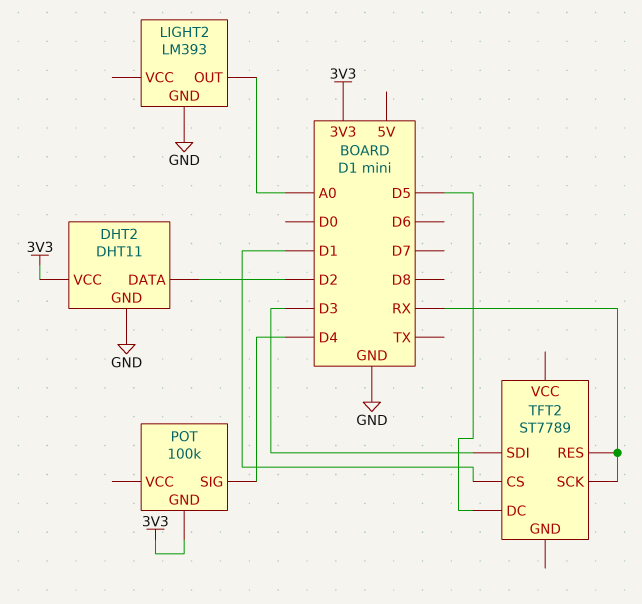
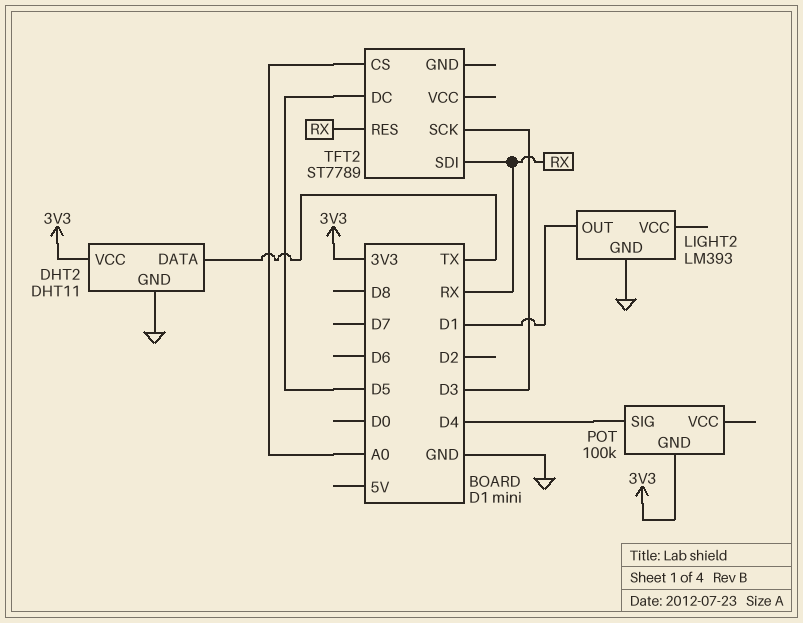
DHT2 pin DATA: D2 -> TX
LIGHT2 pin OUT: A0 -> D1
TFT2 pin CS: D1 -> A0
TFT2 pin SCK: RX -> D3
TFT2 pin SDI: D3 -> RX

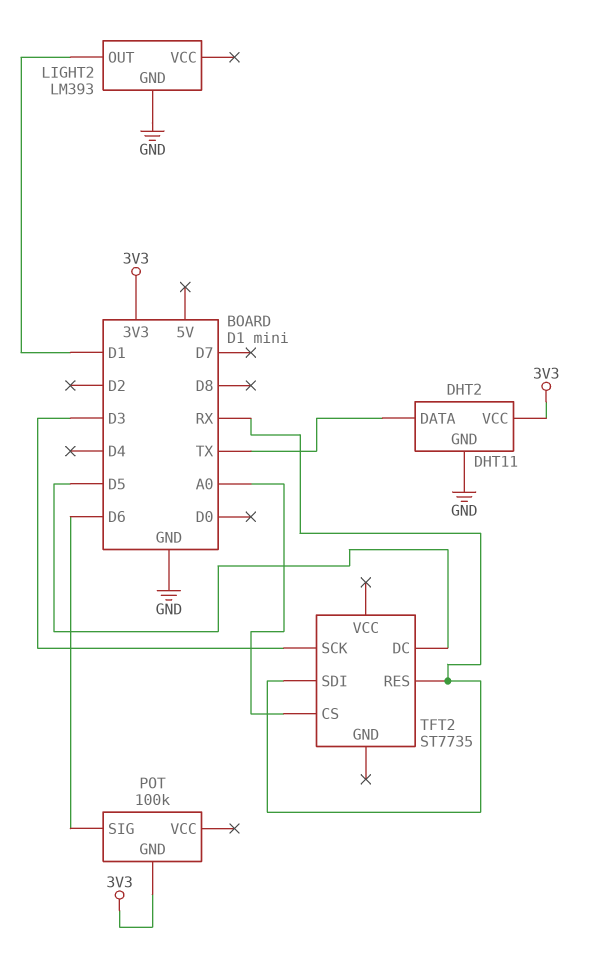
POT pin SIG: D4 -> D6
TFT2: ST7789 -> ST7735

